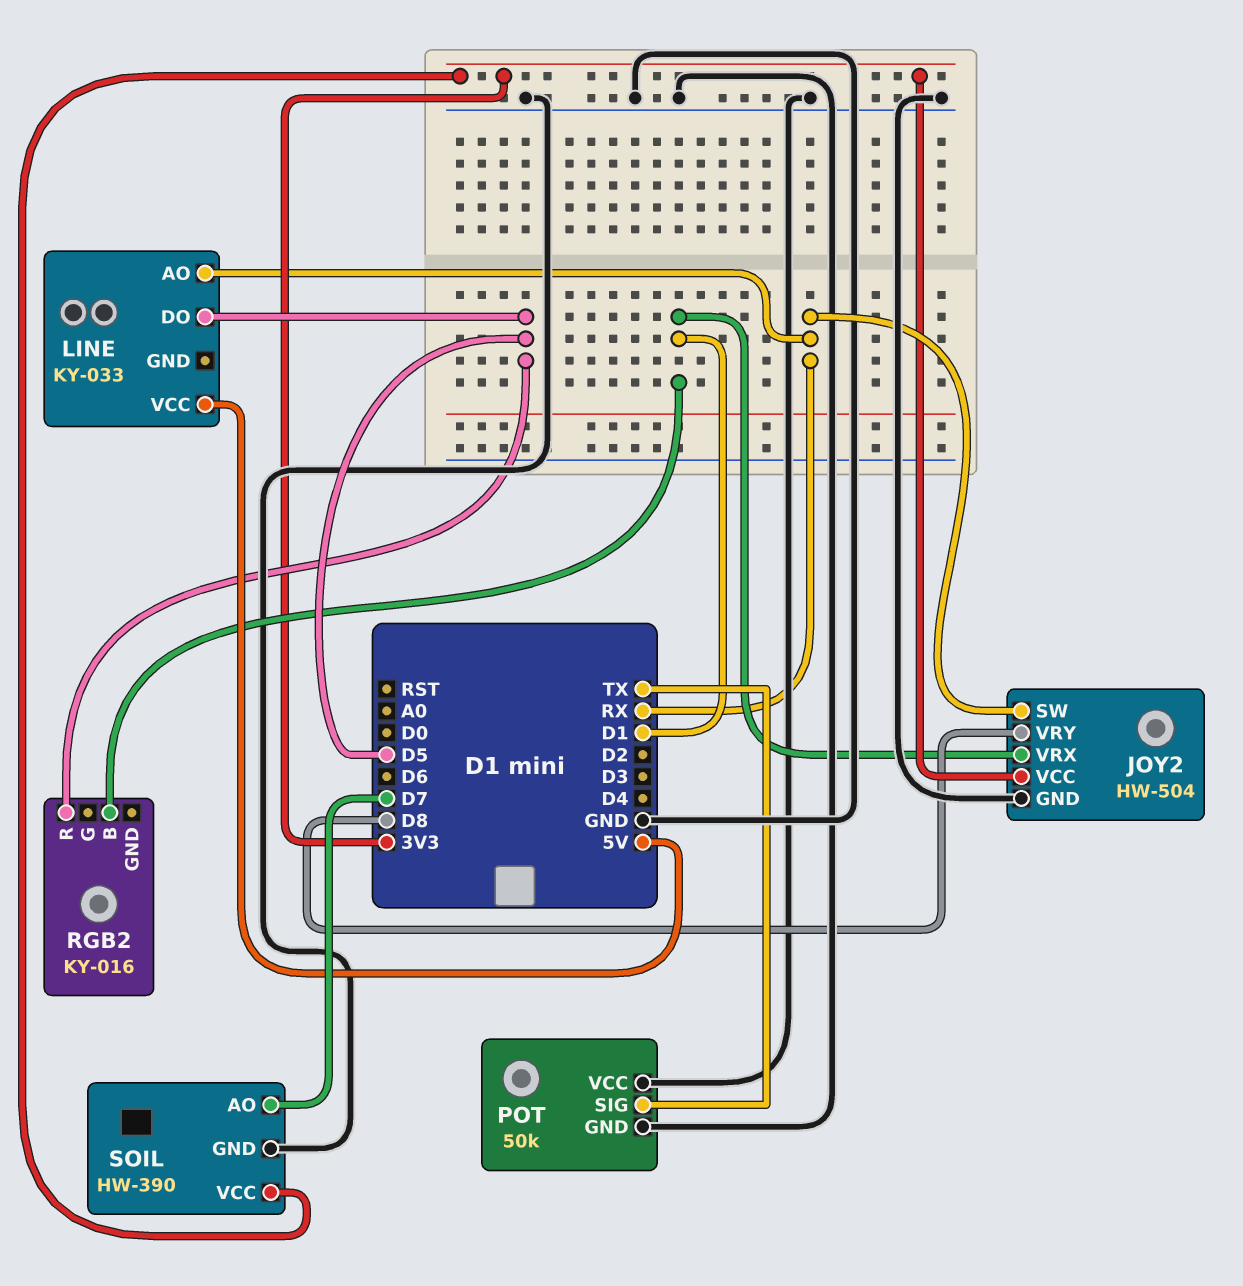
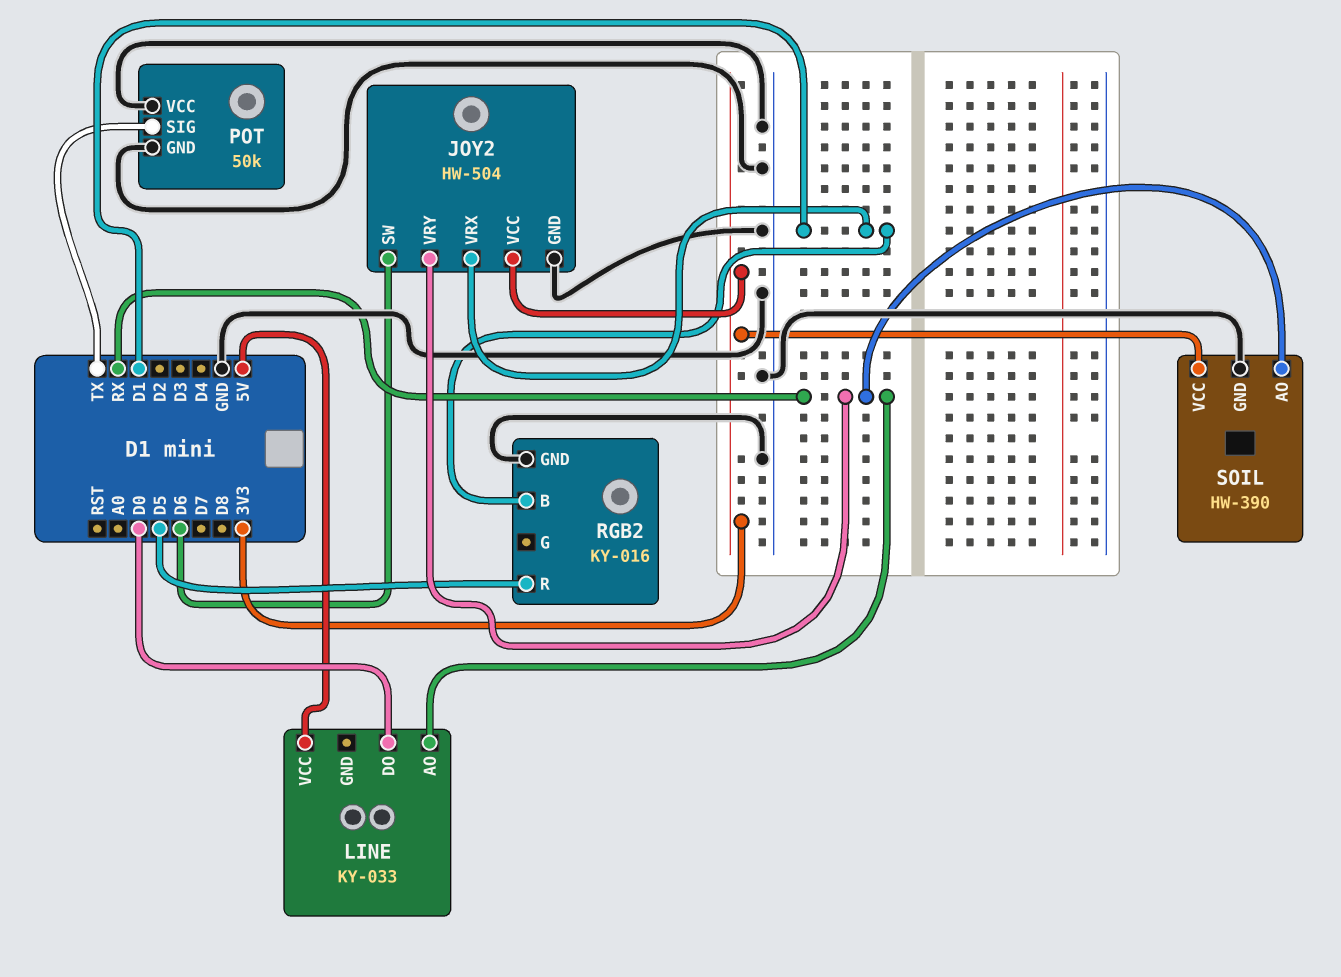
JOY2 pin SW: RX -> D6
JOY2 pin VRY: D8 -> RX
LINE pin DO: D5 -> D0
RGB2 pin GND: none -> GND
SOIL pin AO: D7 -> RX

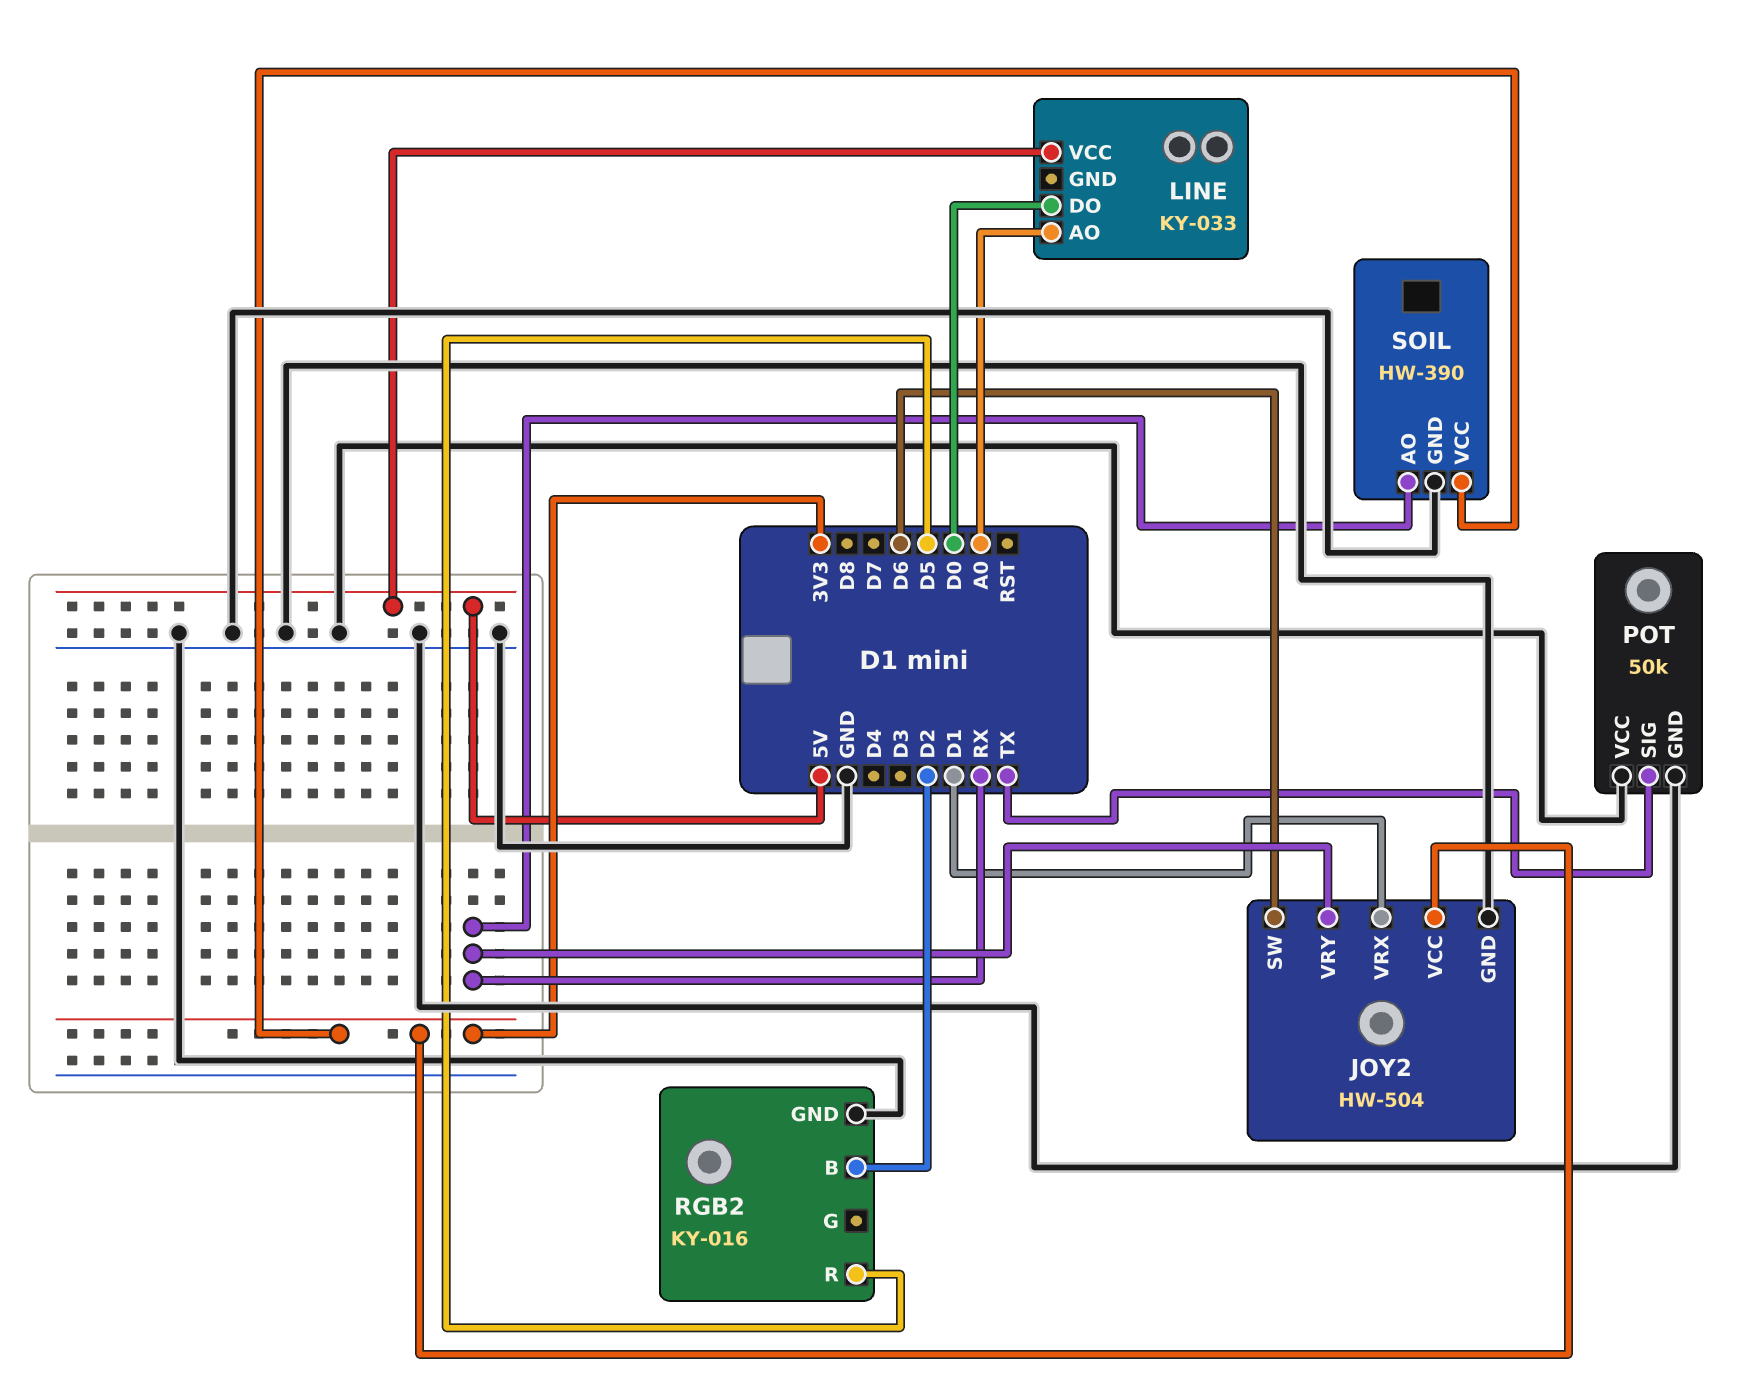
LINE pin AO: RX -> A0
RGB2 pin B: D1 -> D2

